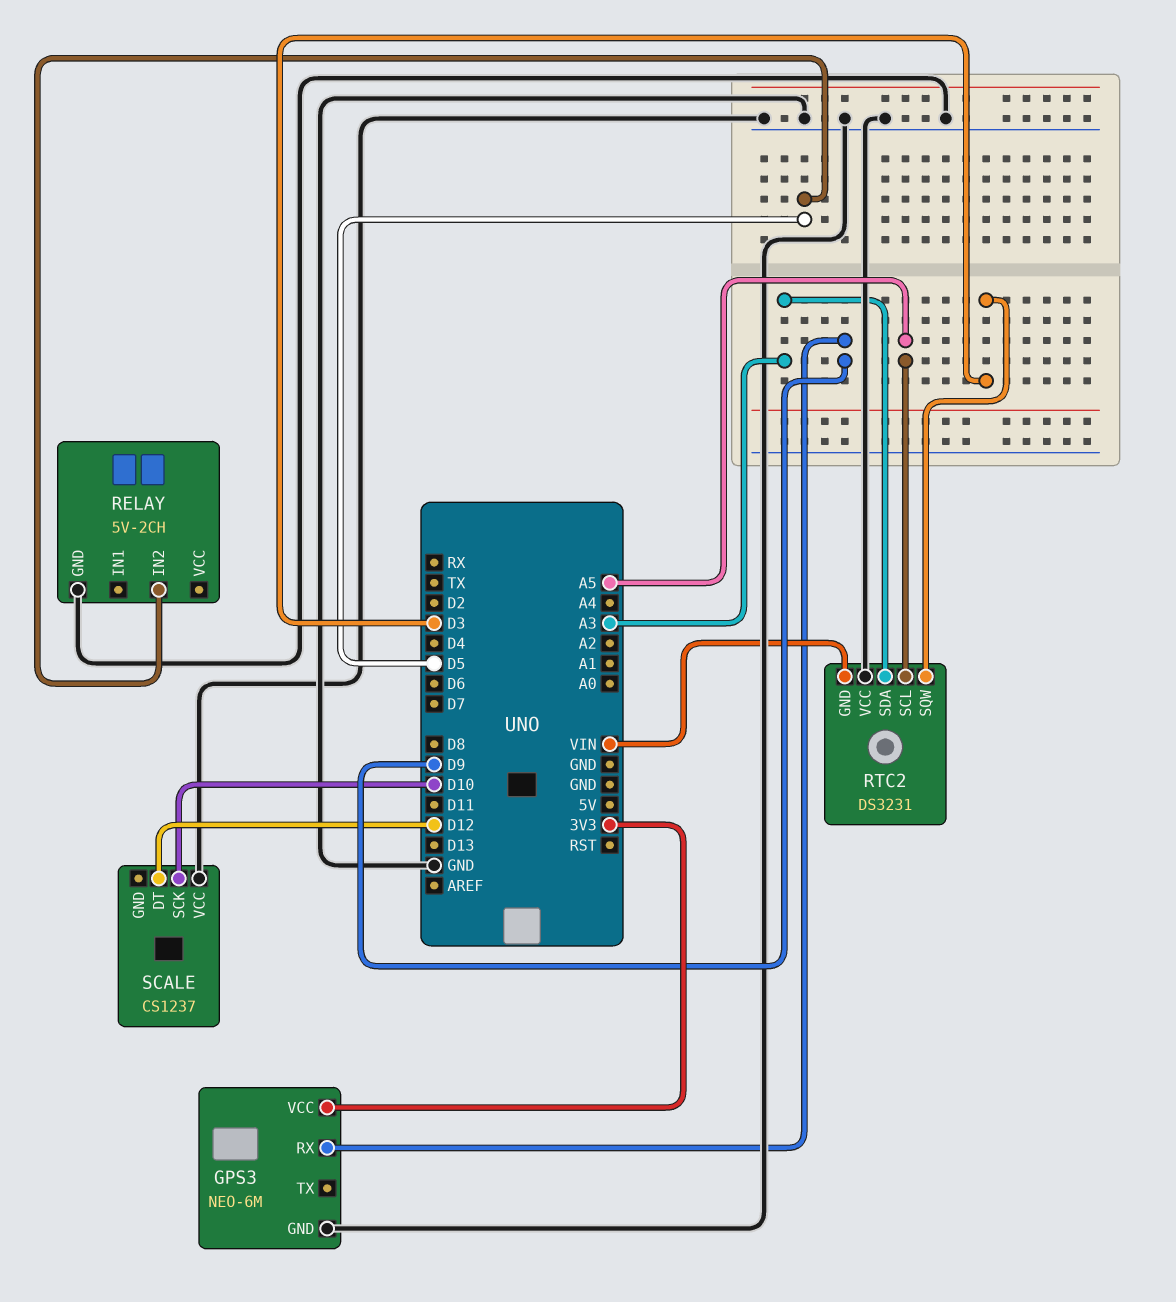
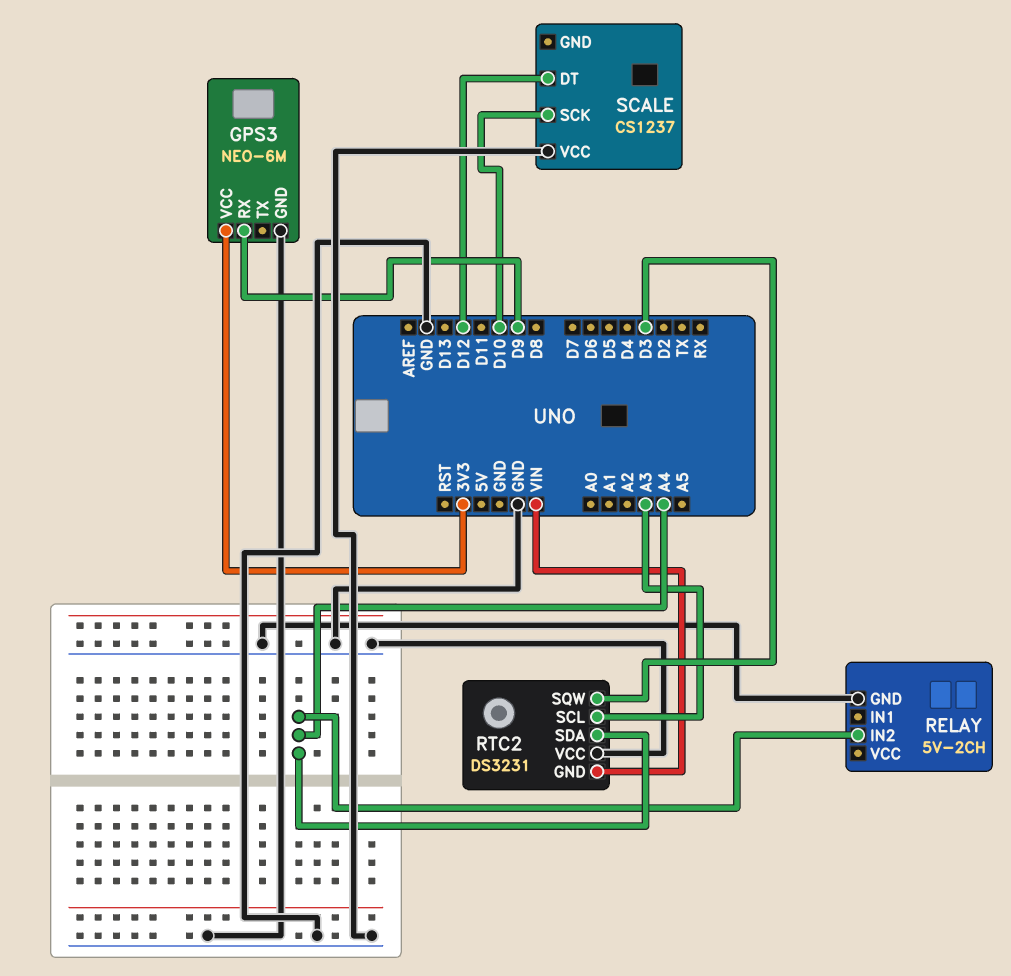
RELAY pin IN2: D5 -> A4
RTC2 pin SCL: A5 -> A3
RTC2 pin SDA: A3 -> A4

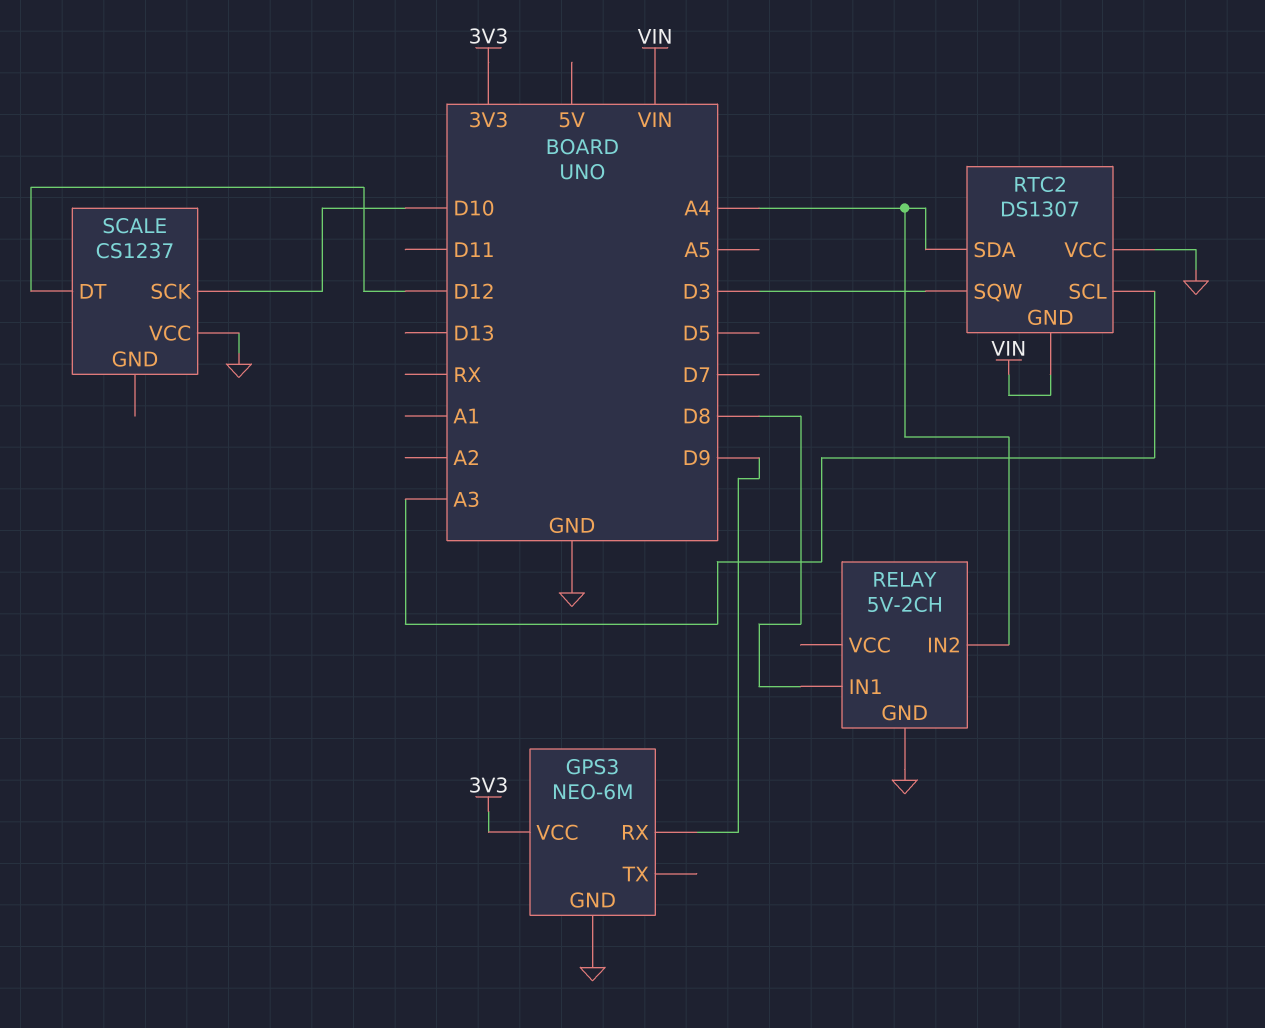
RELAY pin IN1: none -> D8
RTC2: DS3231 -> DS1307

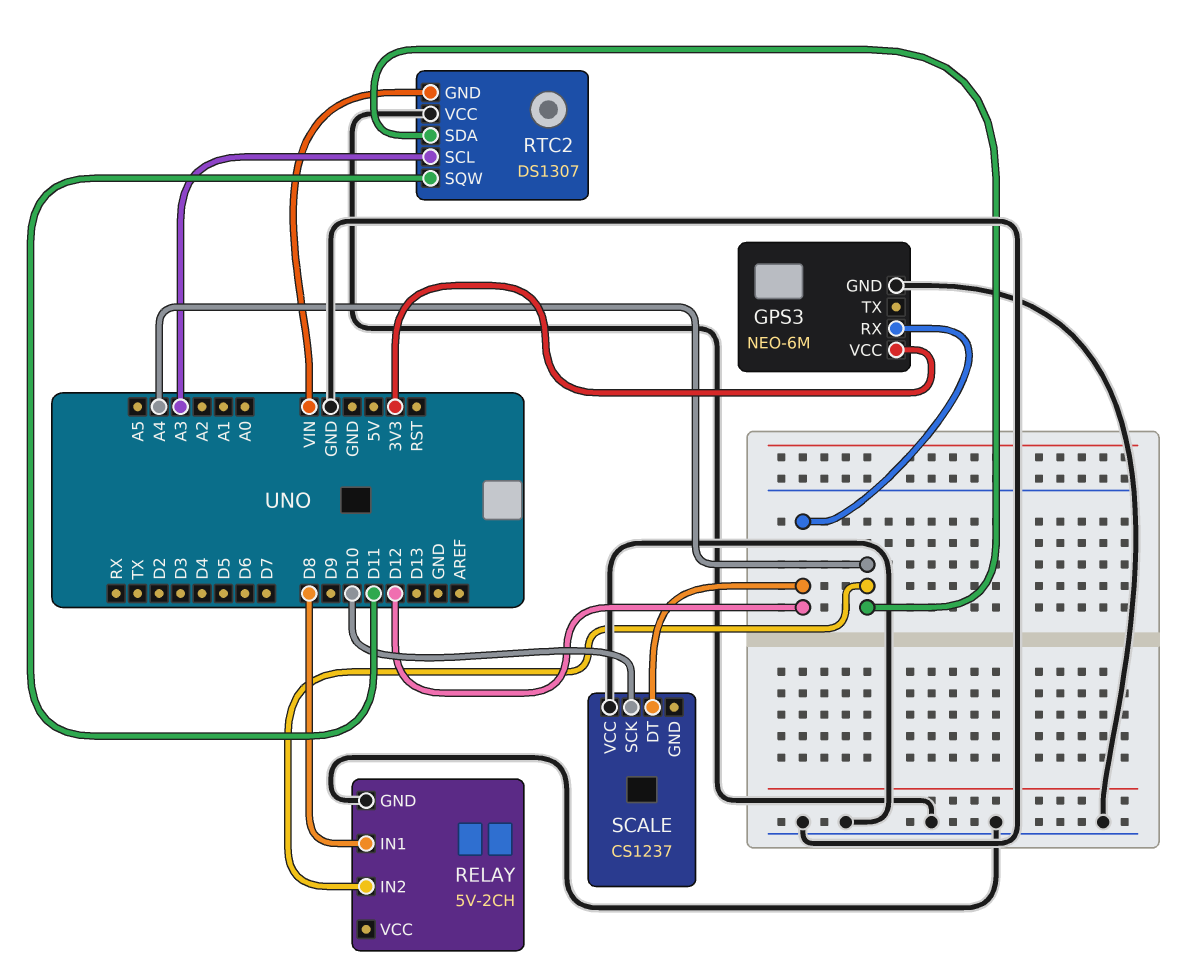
GPS3 pin RX: D9 -> D12
RTC2 pin SQW: D3 -> D11

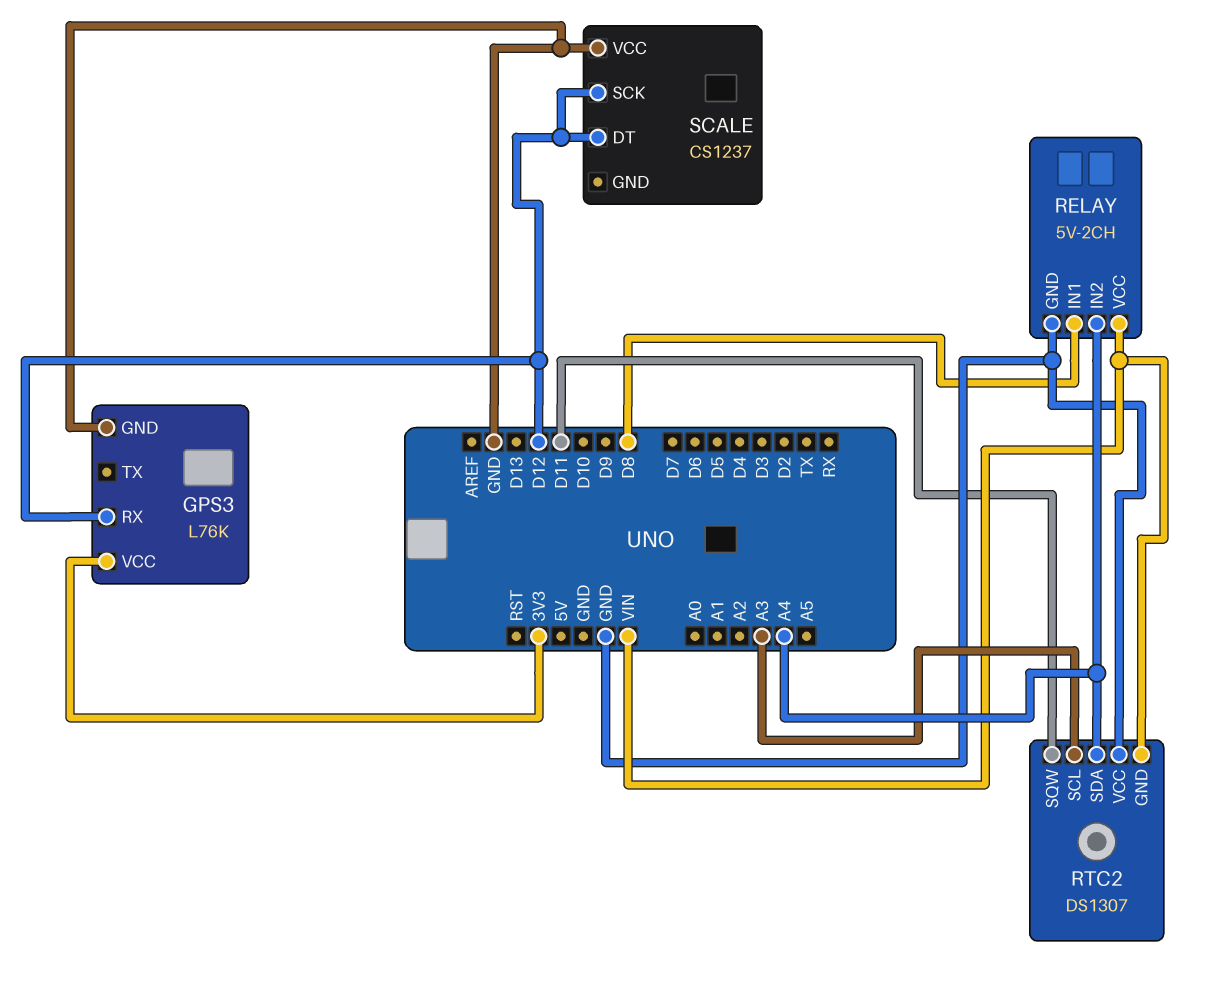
GPS3: NEO-6M -> L76K
RELAY pin VCC: none -> VIN
SCALE pin SCK: D10 -> D12

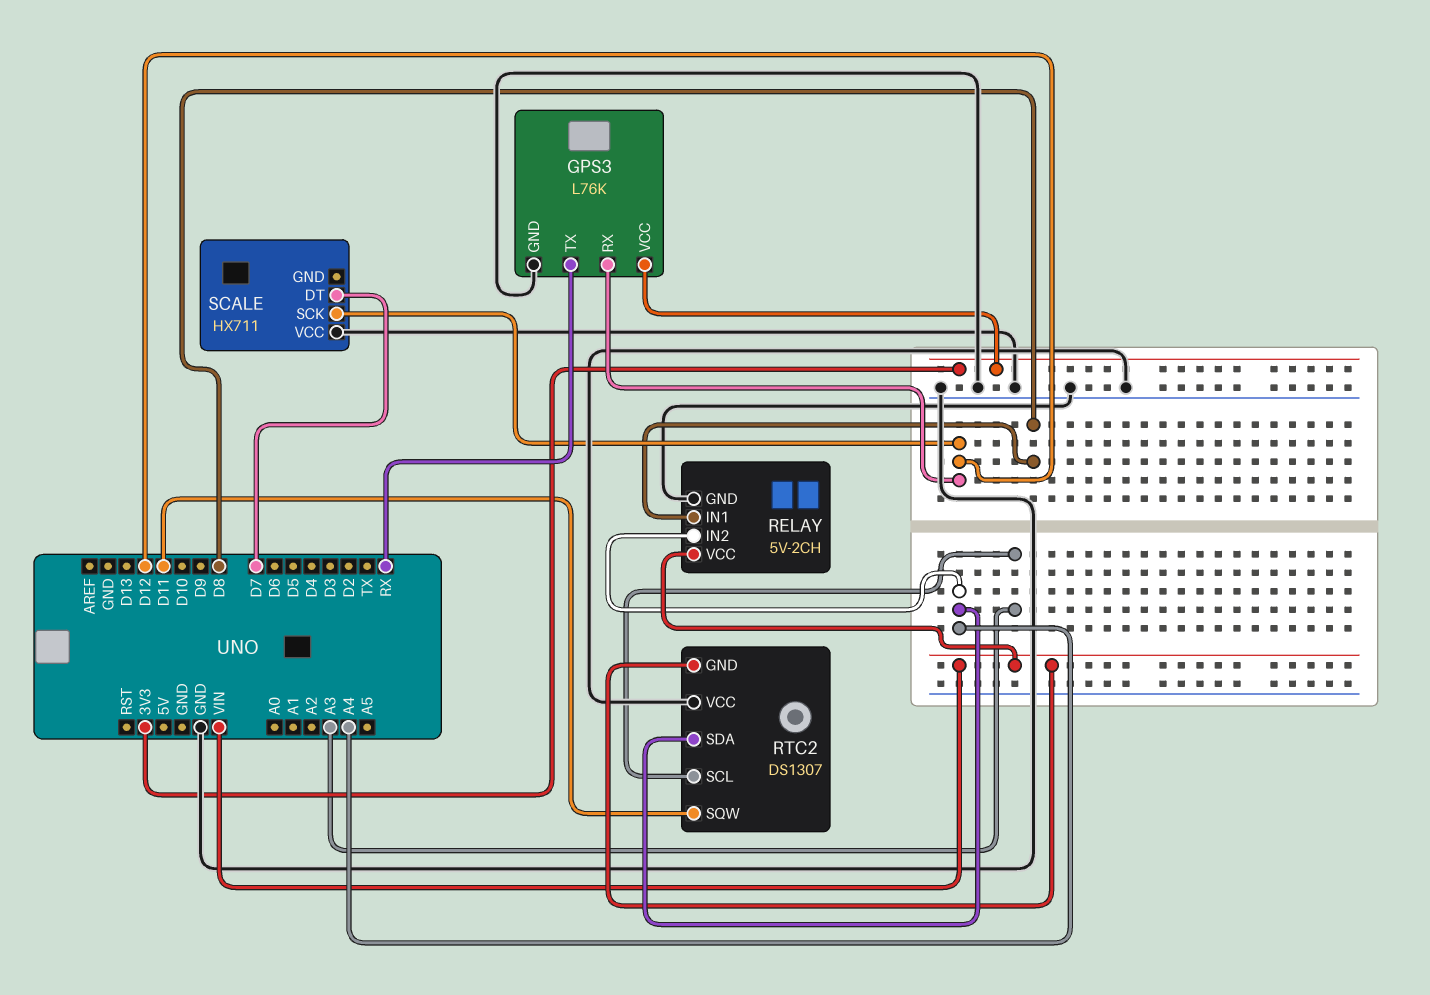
GPS3 pin TX: none -> RX
SCALE: CS1237 -> HX711
SCALE pin DT: D12 -> D7

